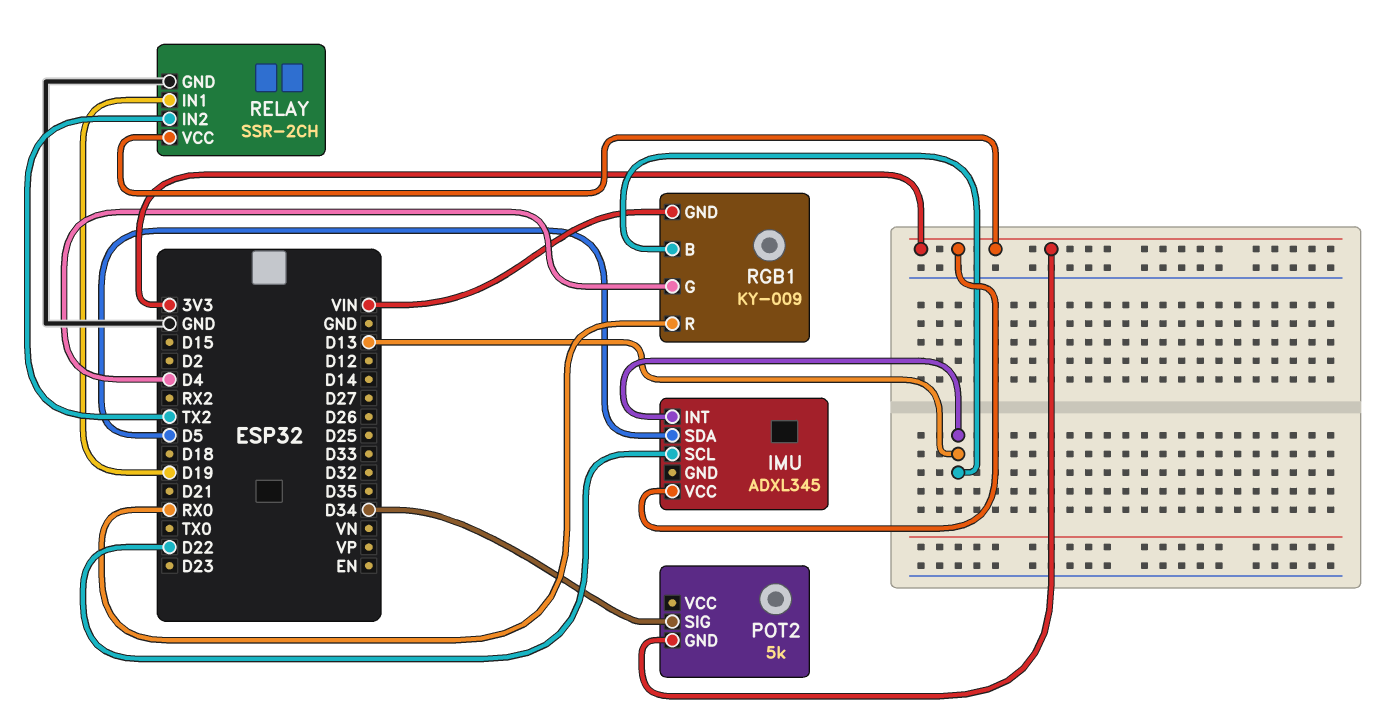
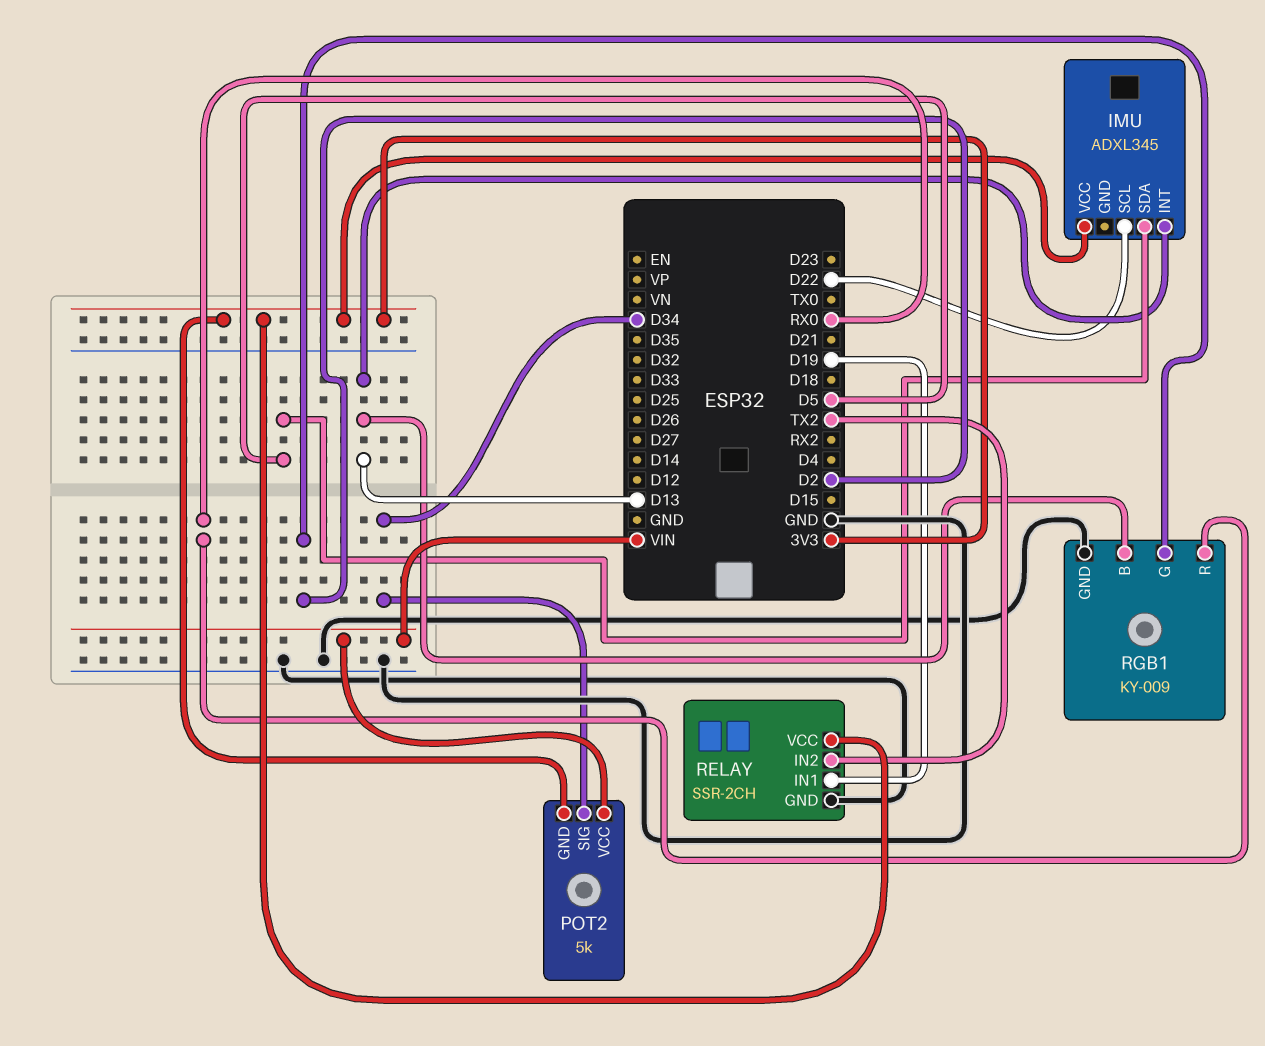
POT2 pin VCC: none -> VIN
RGB1 pin G: D4 -> D2
RGB1 pin GND: VIN -> GND

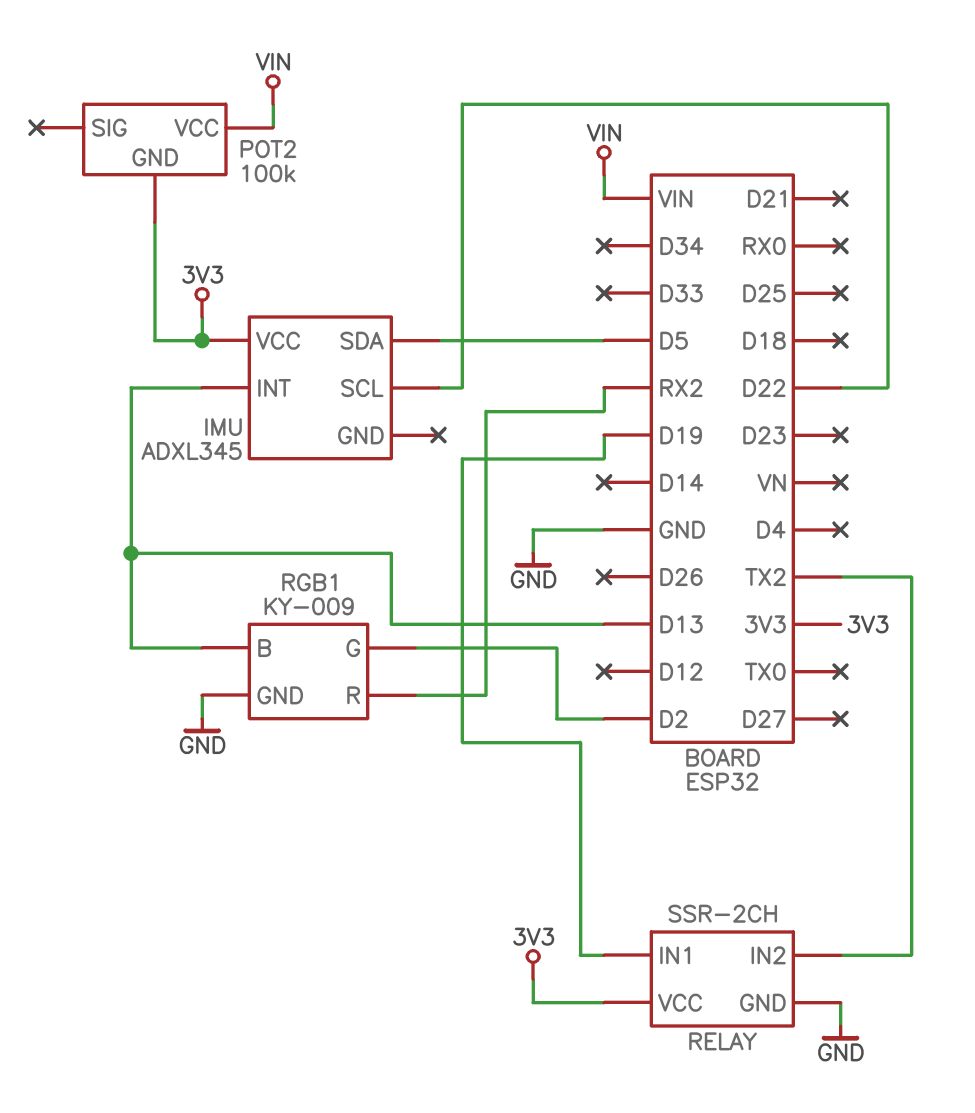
POT2: 5k -> 100k
POT2 pin SIG: D34 -> none
RGB1 pin R: RX0 -> RX2

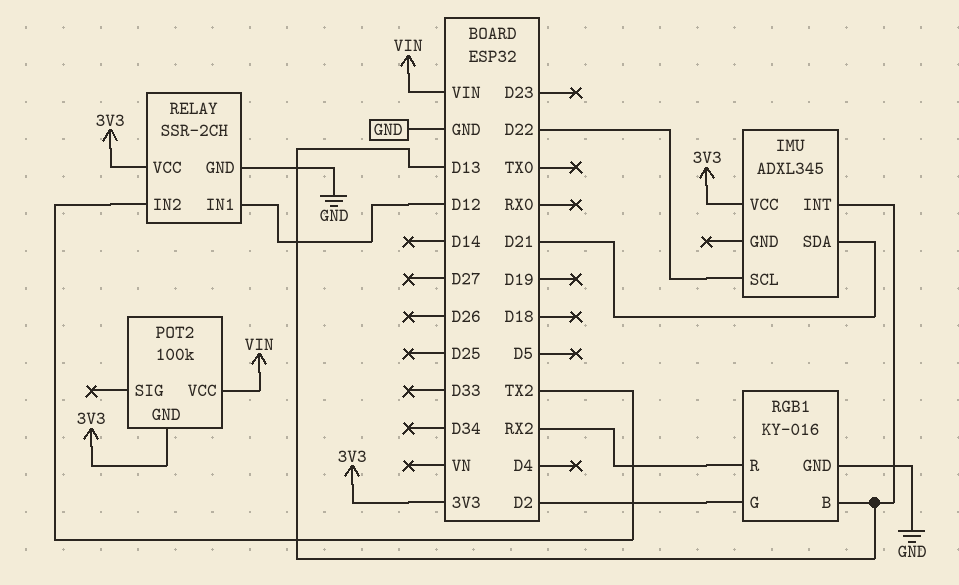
IMU pin SDA: D5 -> D21
RELAY pin IN1: D19 -> D12
RGB1: KY-009 -> KY-016

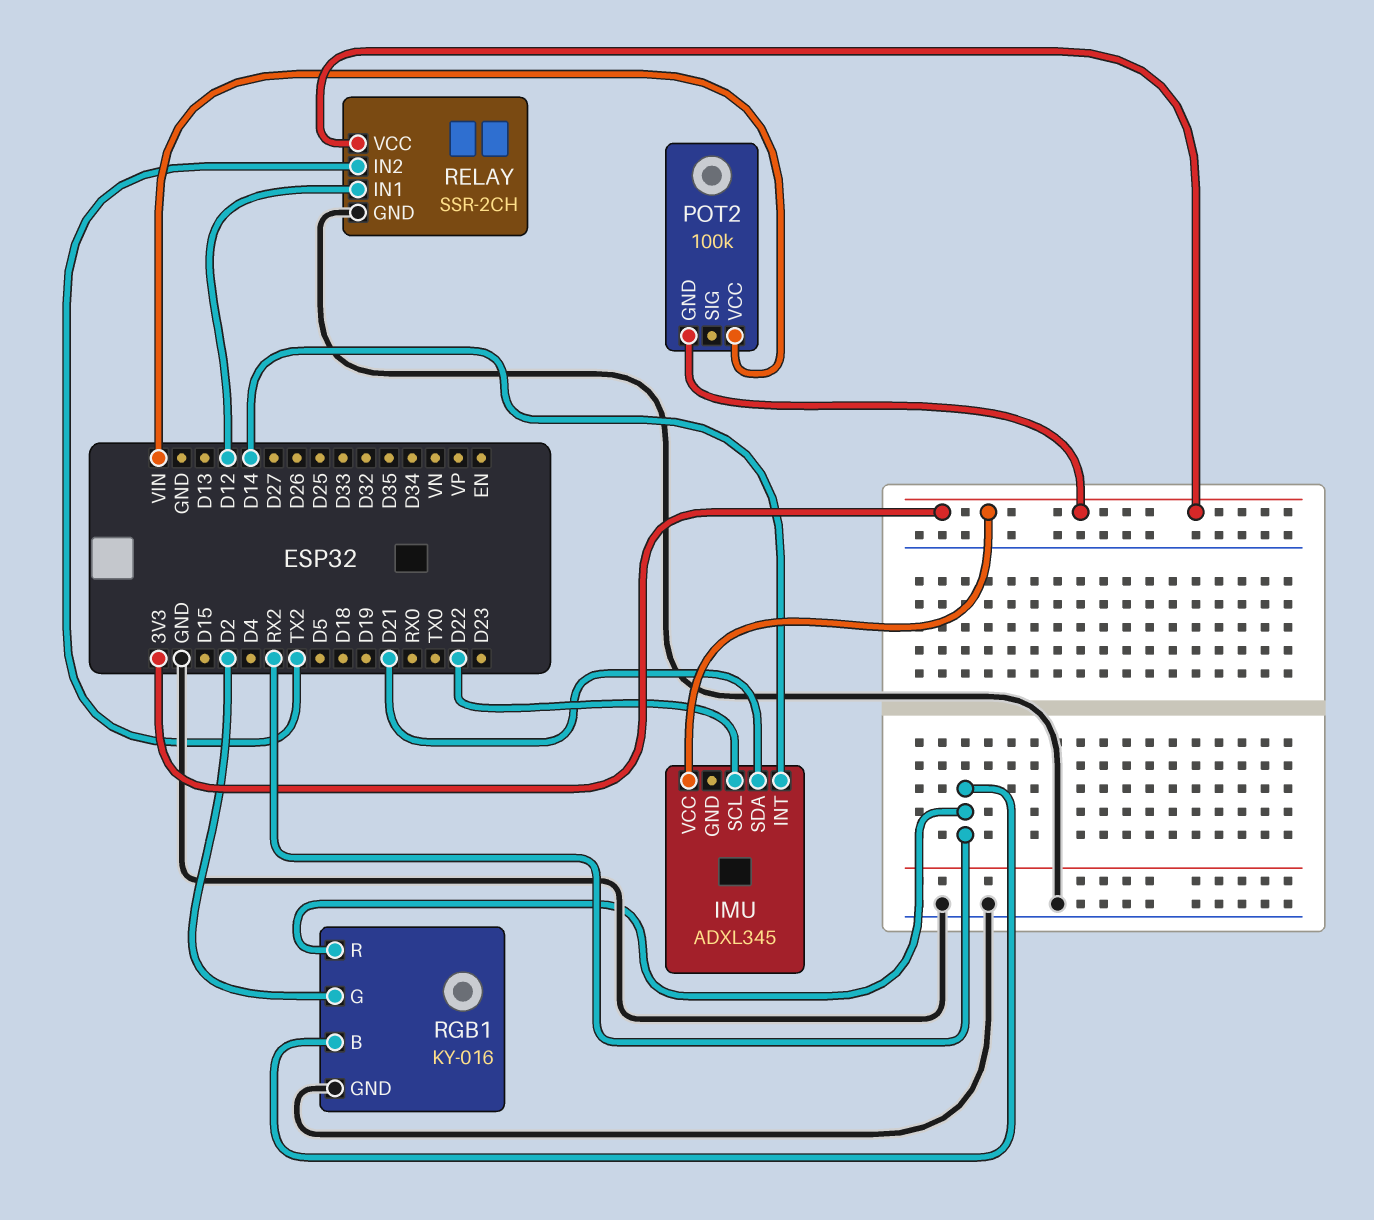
IMU pin INT: D13 -> D14
RGB1 pin B: D13 -> RX2

